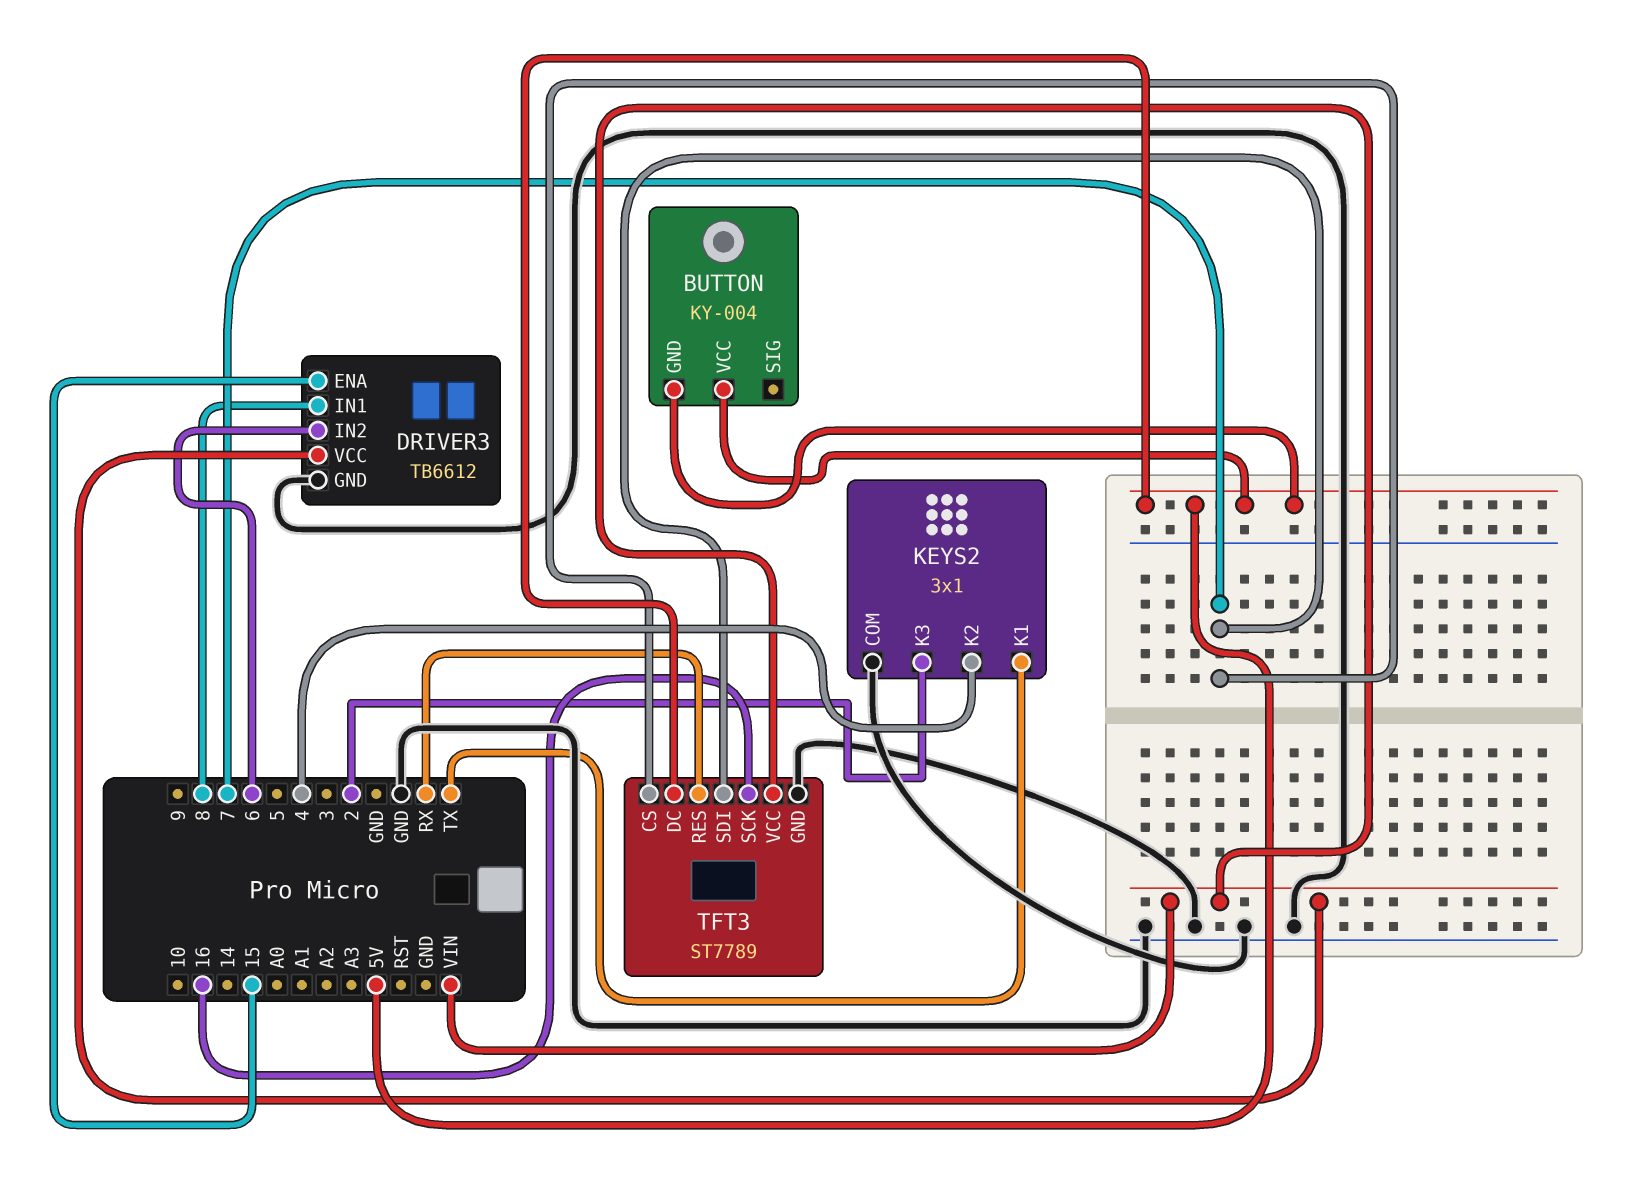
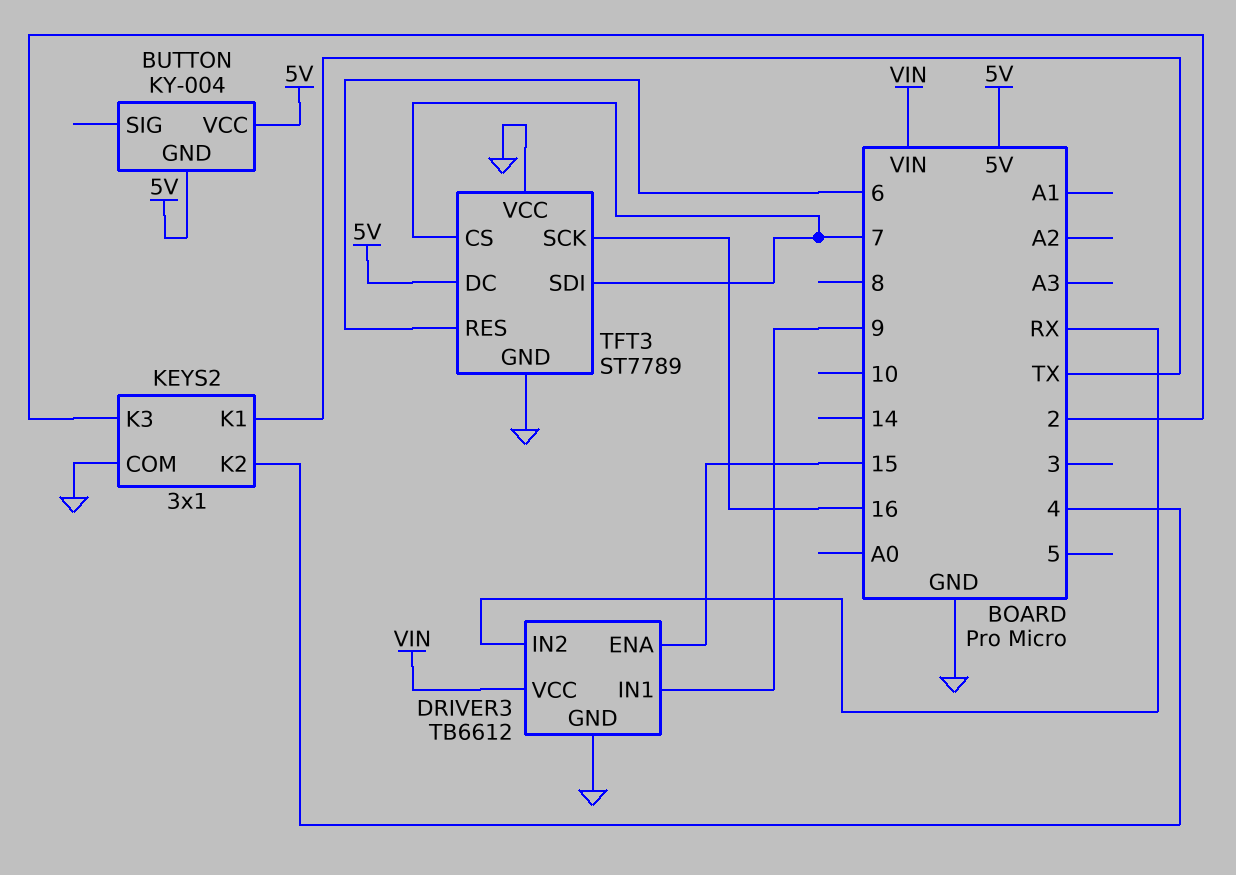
DRIVER3 pin IN1: 8 -> 9
DRIVER3 pin IN2: 6 -> RX
TFT3 pin RES: RX -> 6
TFT3 pin VCC: VIN -> GND

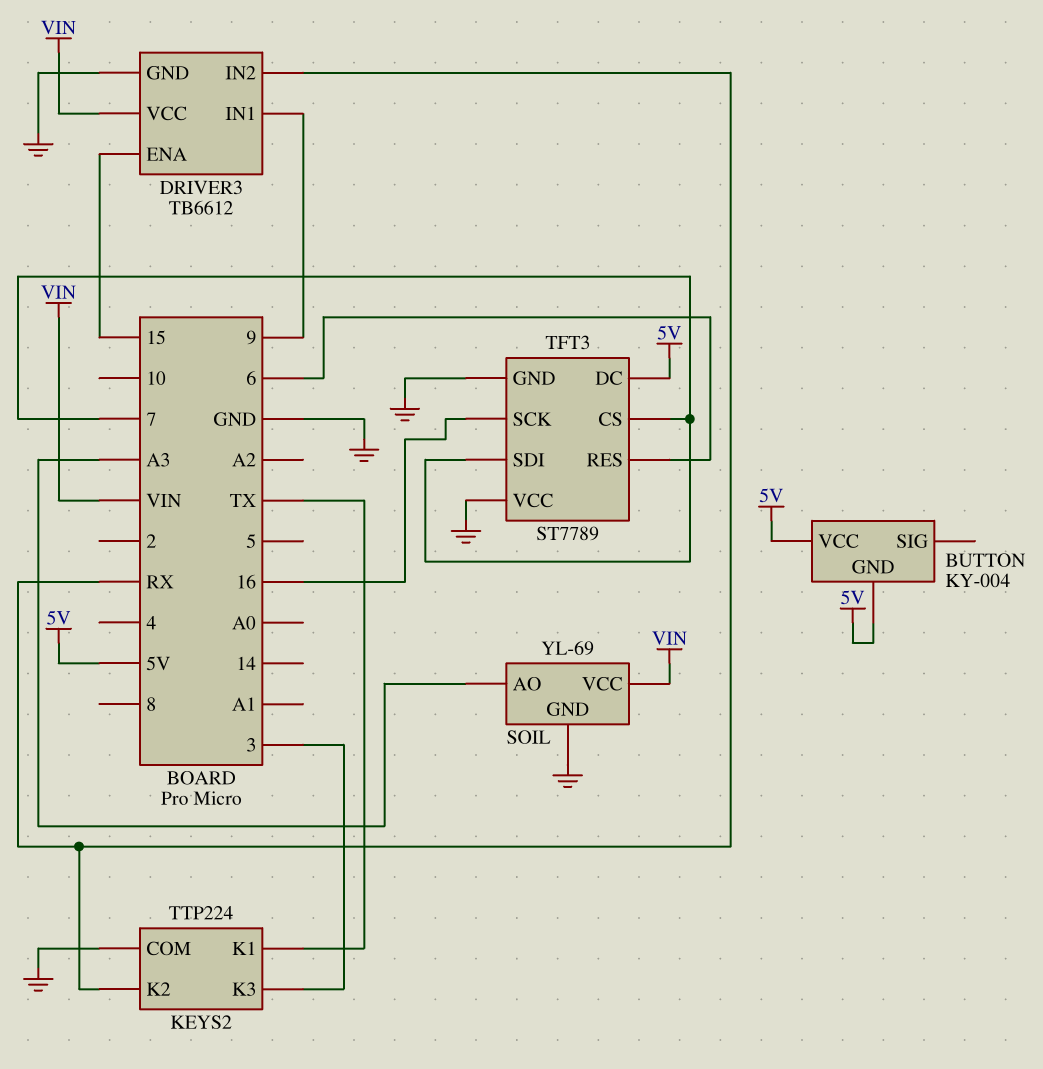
KEYS2: 3x1 -> TTP224
KEYS2 pin K2: 4 -> RX
KEYS2 pin K3: 2 -> 3
SOIL: none -> YL-69
SOIL pin AO: none -> A3
SOIL pin GND: none -> GND
SOIL pin VCC: none -> VIN

